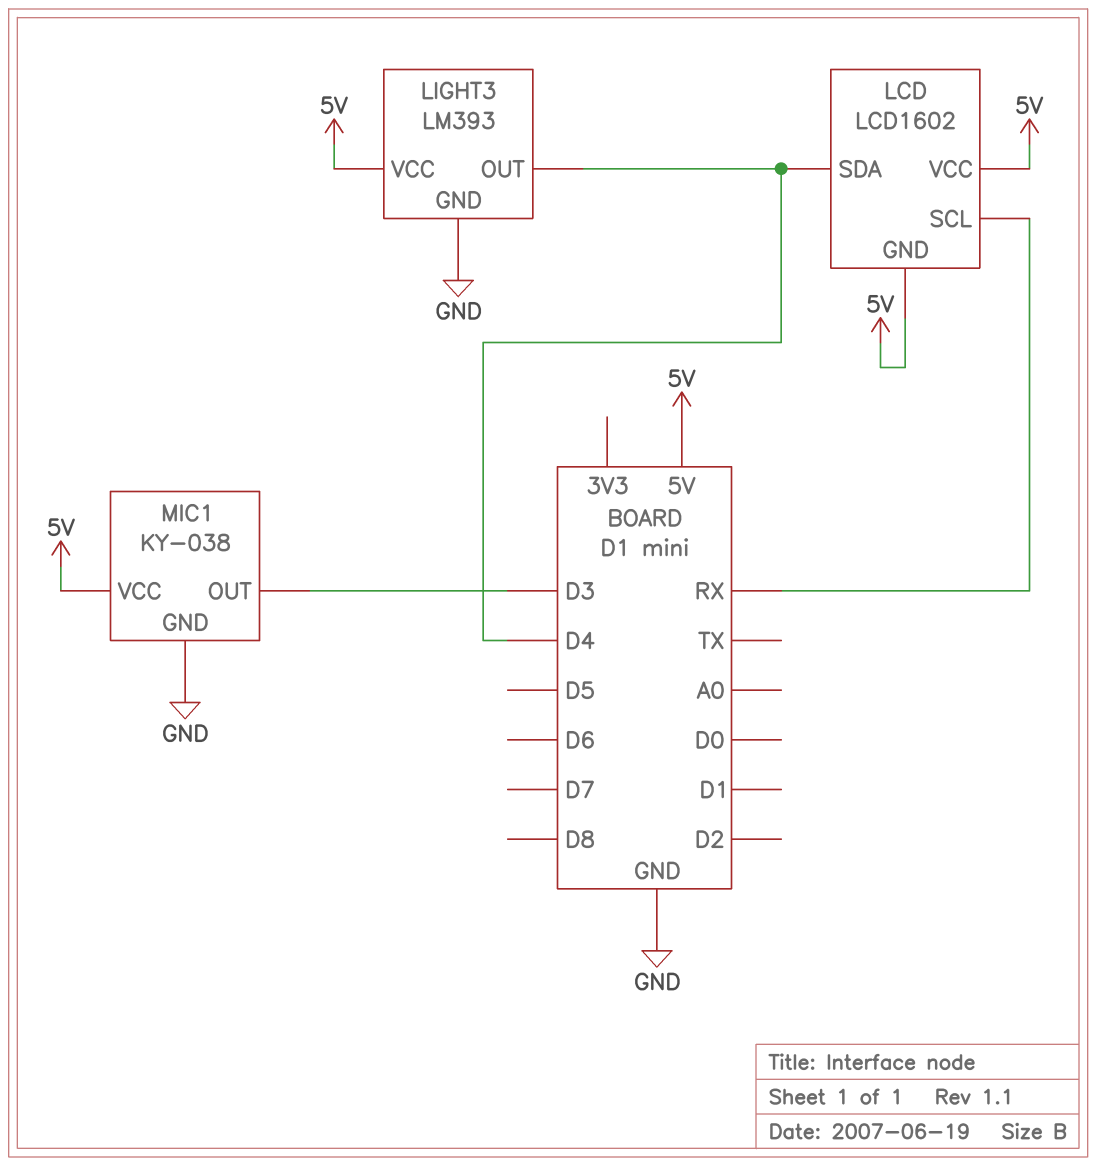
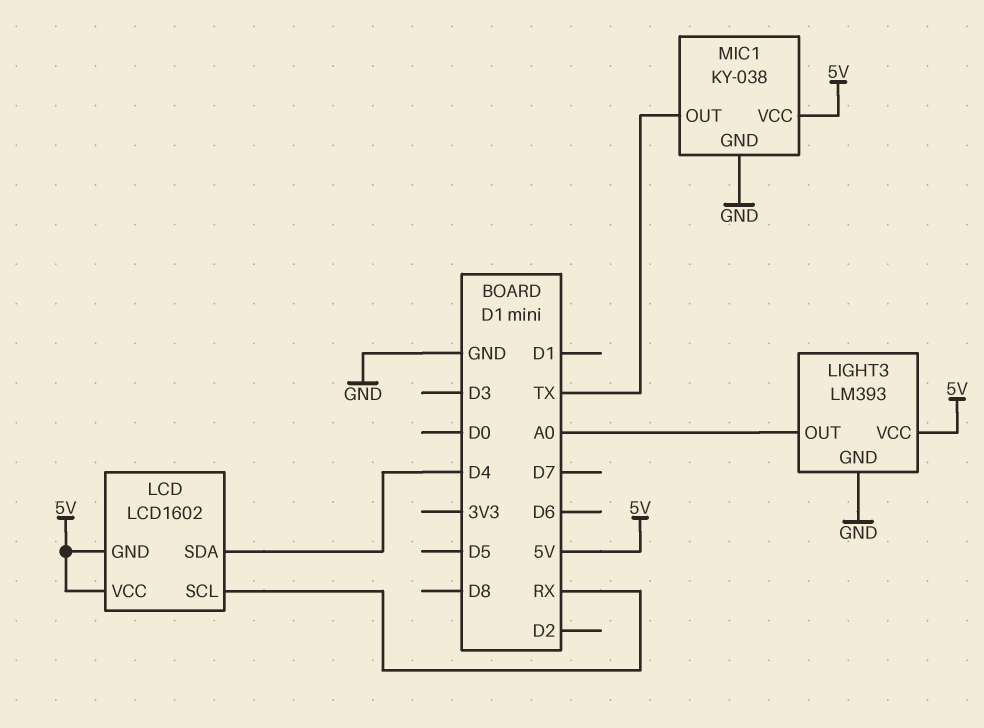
LIGHT3 pin OUT: D4 -> A0
MIC1 pin OUT: D3 -> TX

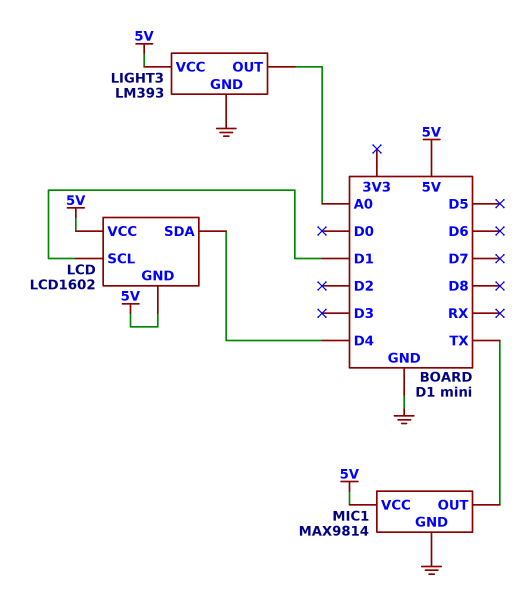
LCD pin SCL: RX -> D1
MIC1: KY-038 -> MAX9814

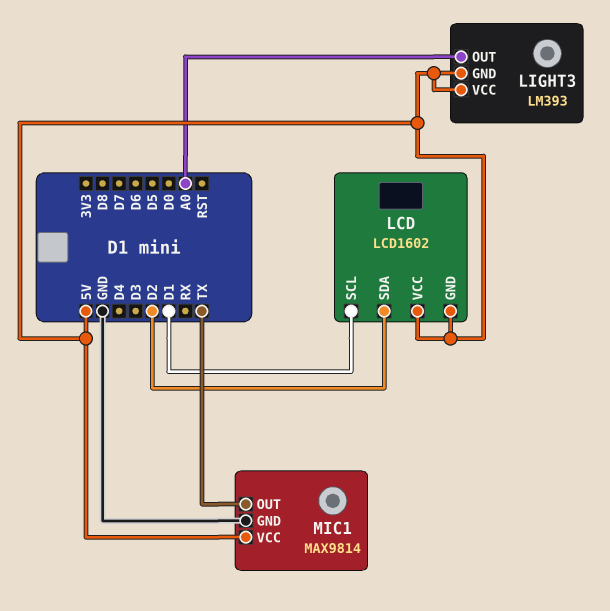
LCD pin SDA: D4 -> D2
LIGHT3 pin GND: GND -> 5V

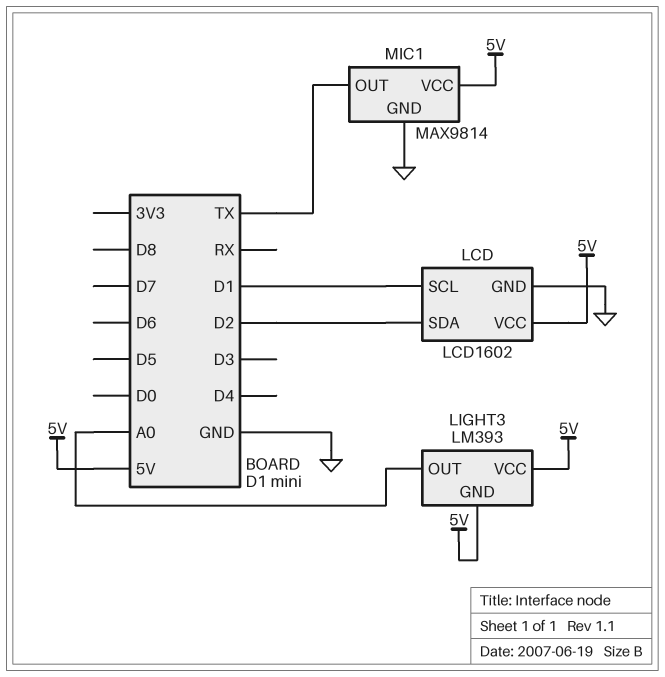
LCD pin GND: 5V -> GND

